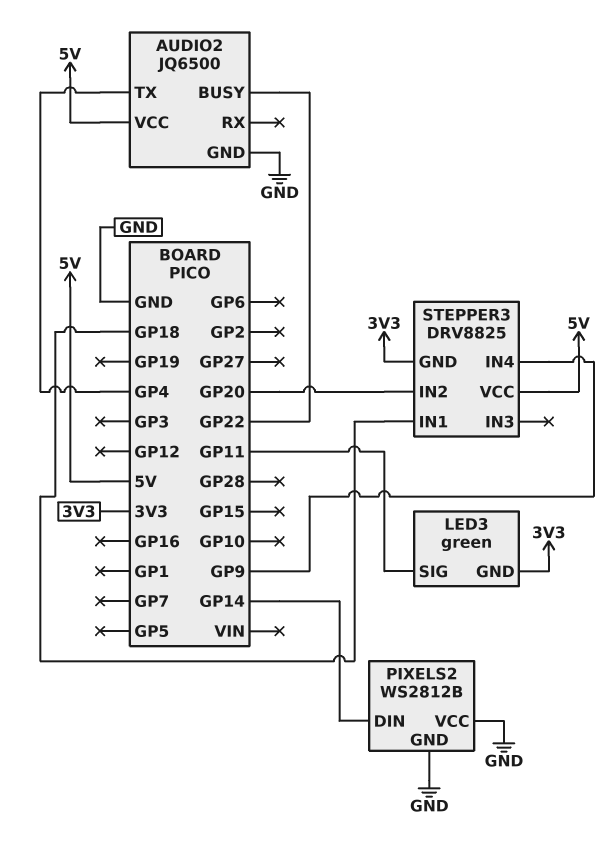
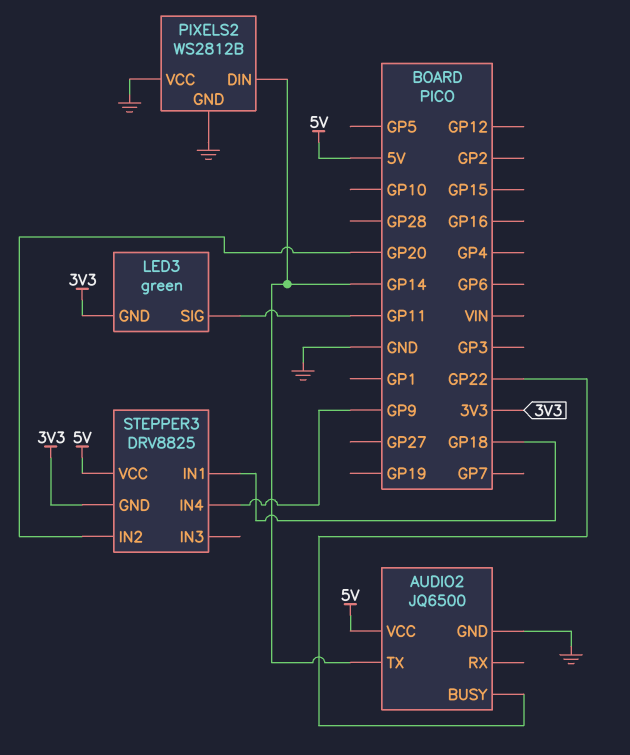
AUDIO2 pin TX: GP4 -> GP14

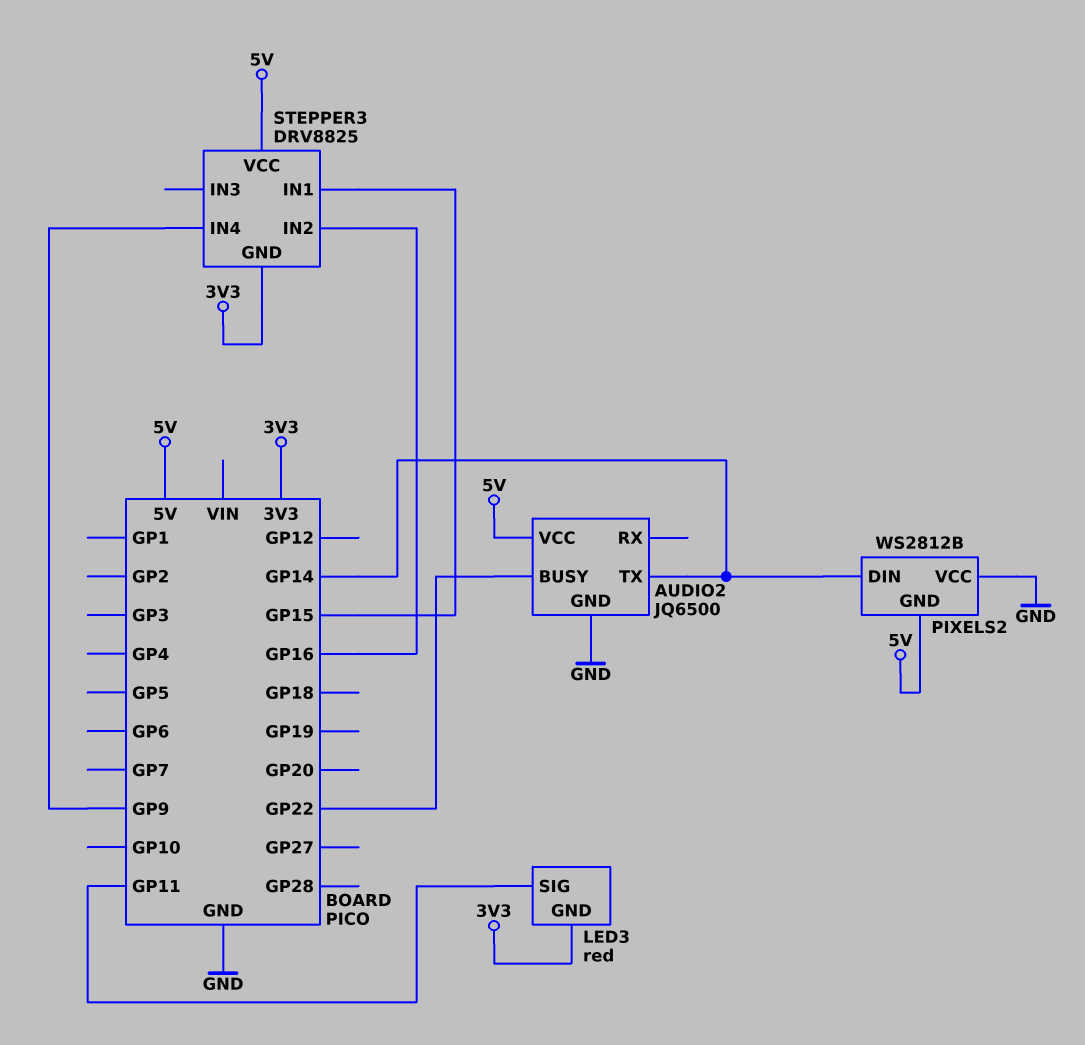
LED3: green -> red
PIXELS2 pin GND: GND -> 5V
STEPPER3 pin IN1: GP18 -> GP15
STEPPER3 pin IN2: GP20 -> GP16

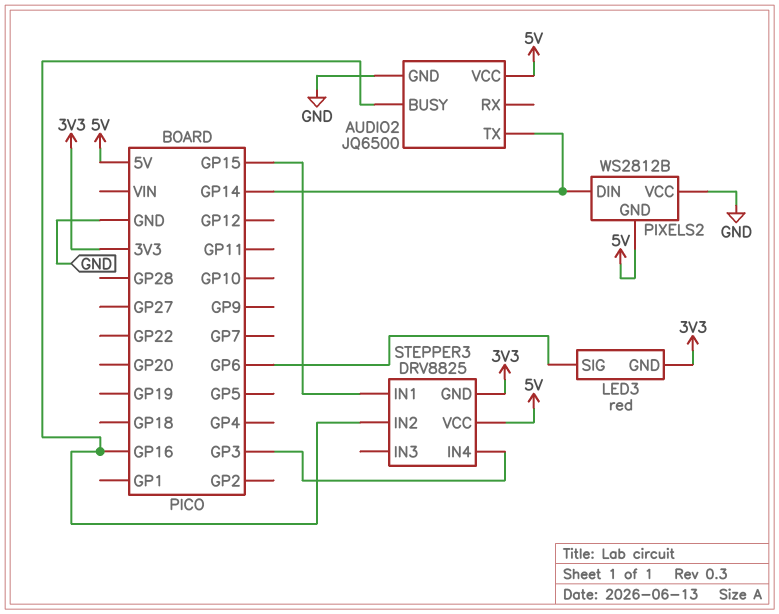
AUDIO2 pin BUSY: GP22 -> GP16
LED3 pin SIG: GP11 -> GP6
STEPPER3 pin IN4: GP9 -> GP3

